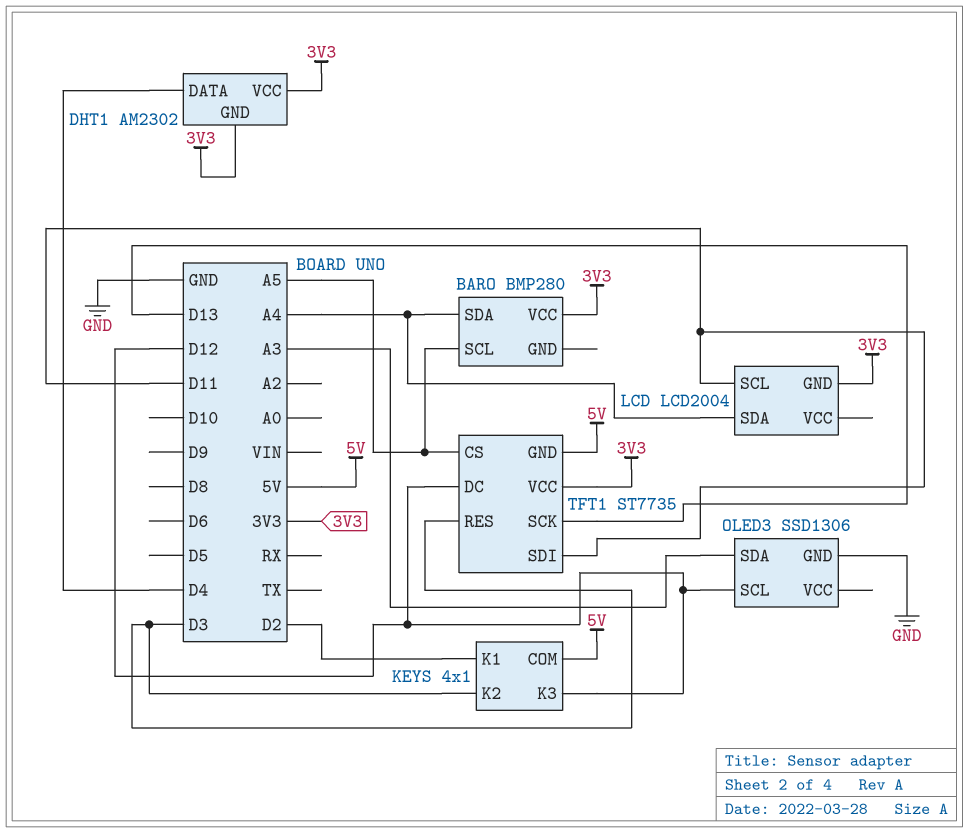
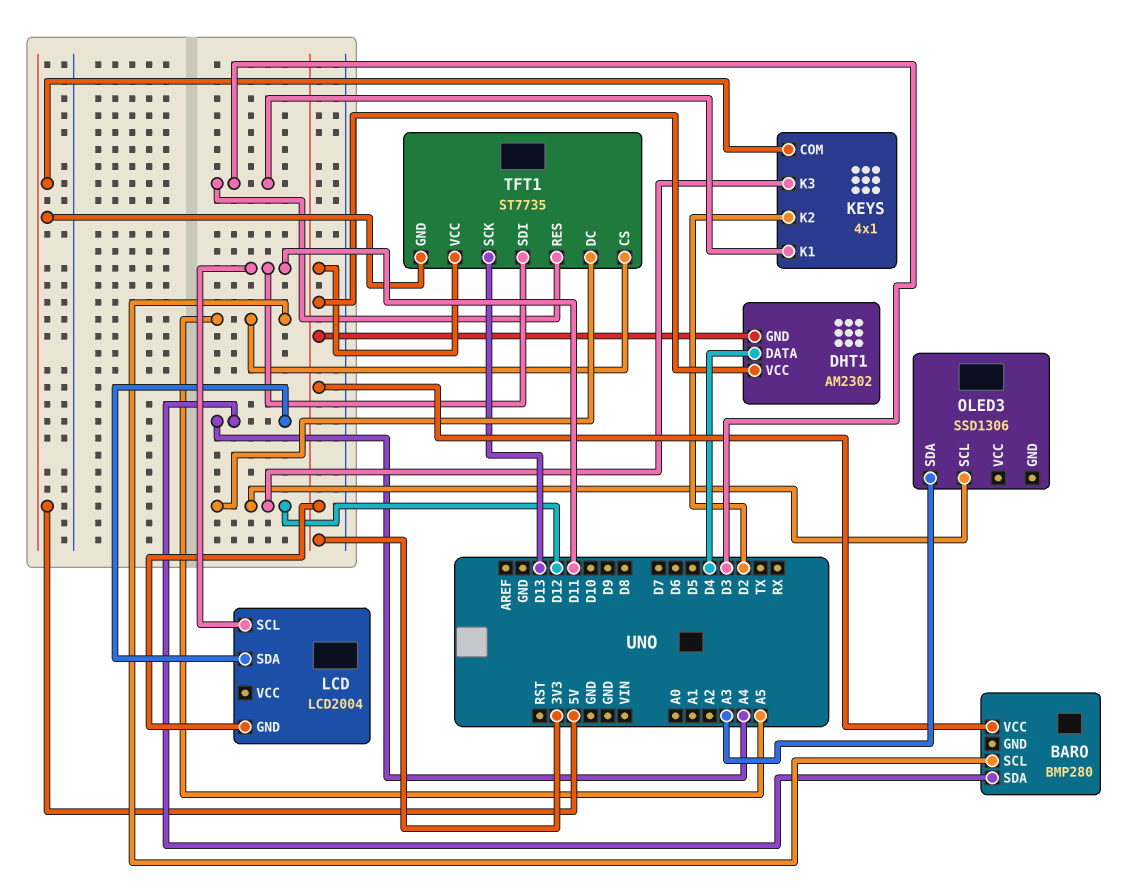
KEYS pin K1: D2 -> D3
KEYS pin K2: D3 -> D2
OLED3 pin GND: GND -> none

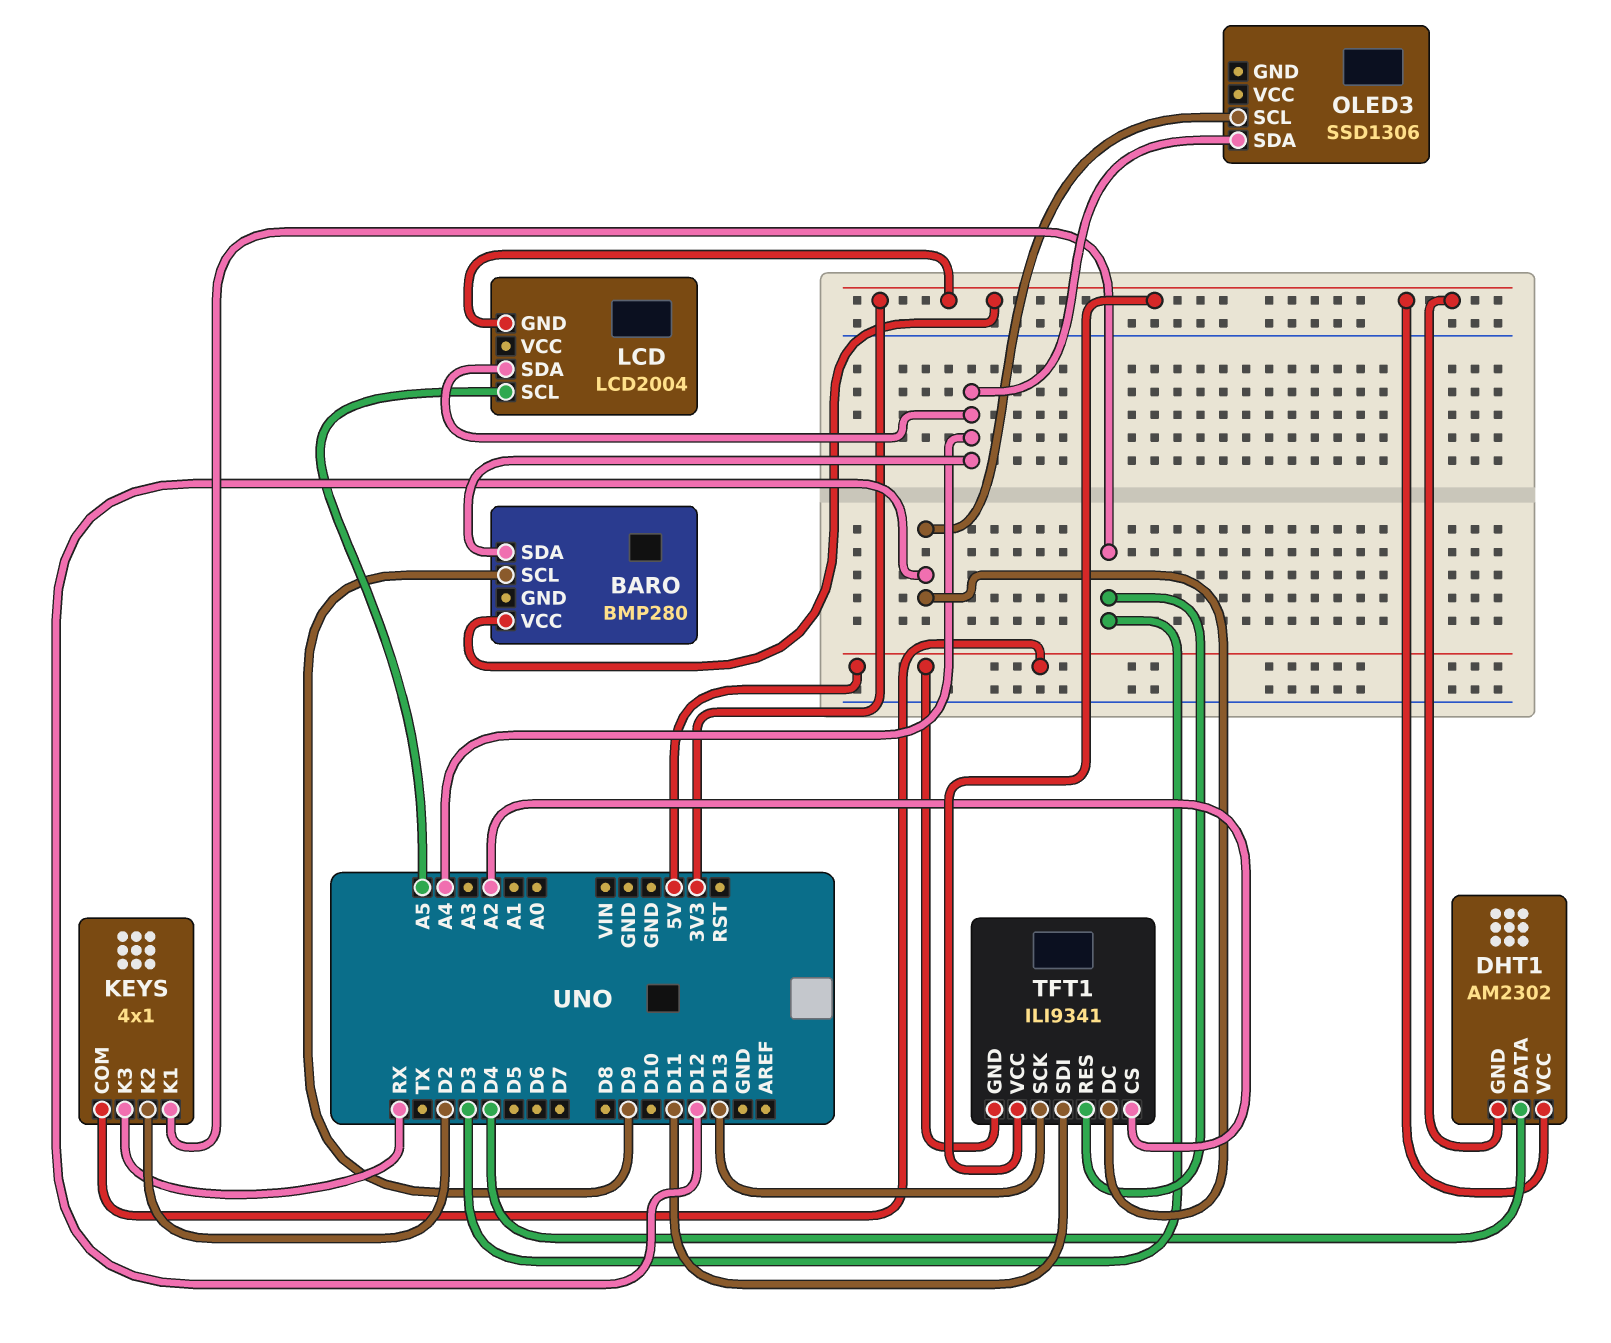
BARO pin SCL: A5 -> D9
KEYS pin K3: D12 -> RX
LCD pin SCL: D11 -> A5
OLED3 pin SDA: A3 -> A4
TFT1: ST7735 -> ILI9341
TFT1 pin CS: A5 -> A2

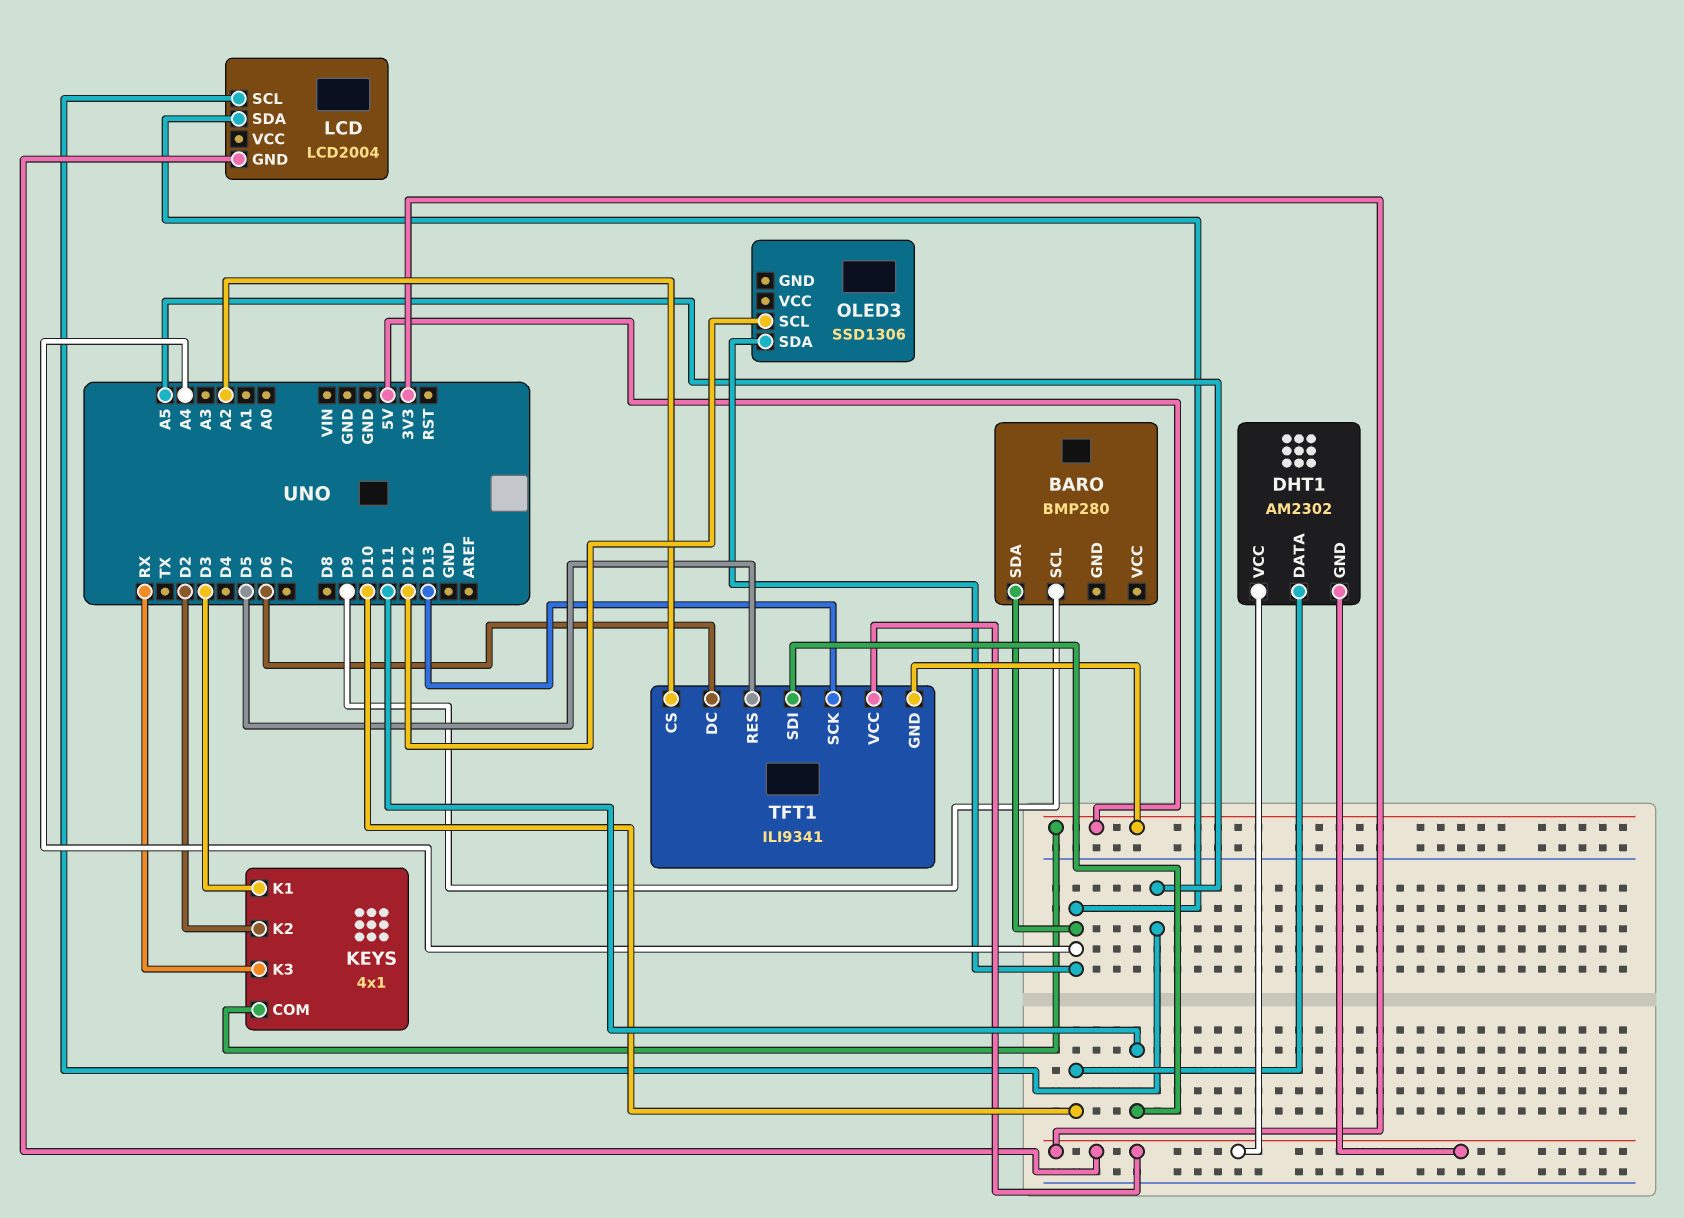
BARO pin VCC: 3V3 -> none
DHT1 pin DATA: D4 -> D10
TFT1 pin DC: D12 -> D6
TFT1 pin RES: D3 -> D5

